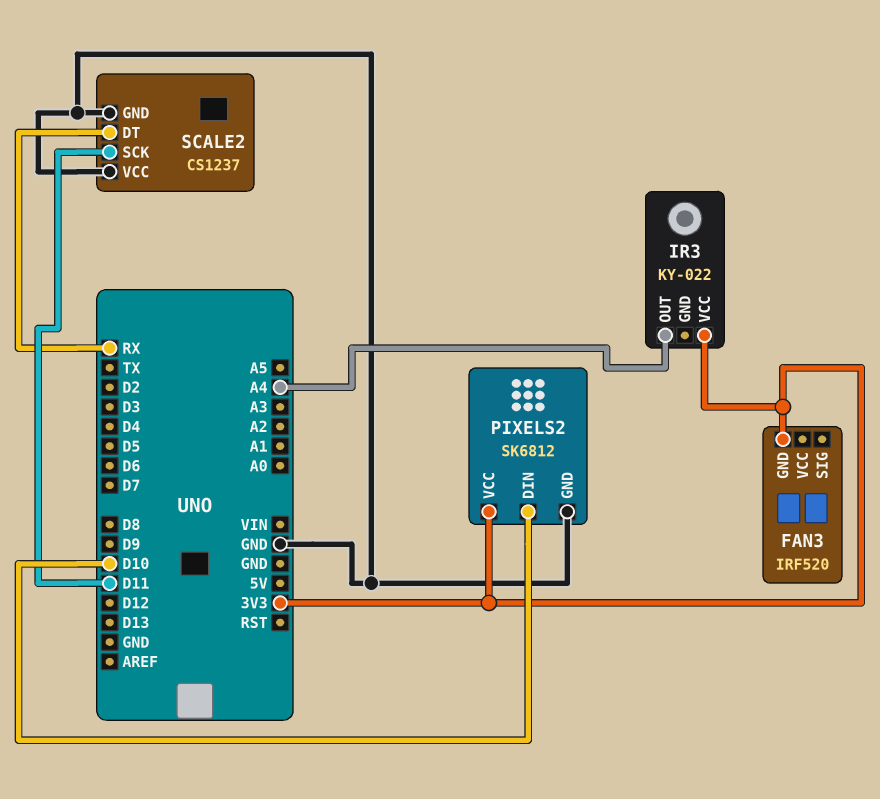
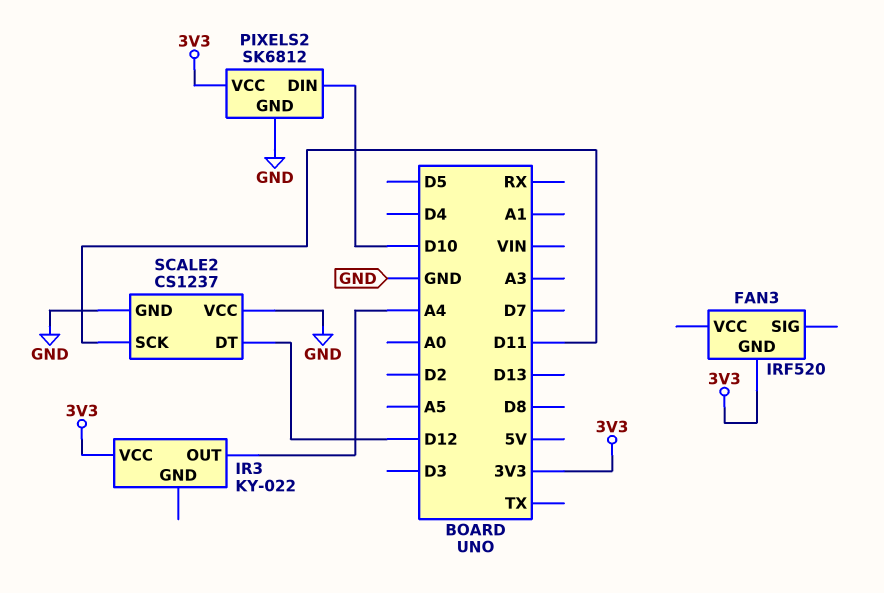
SCALE2 pin DT: RX -> D12

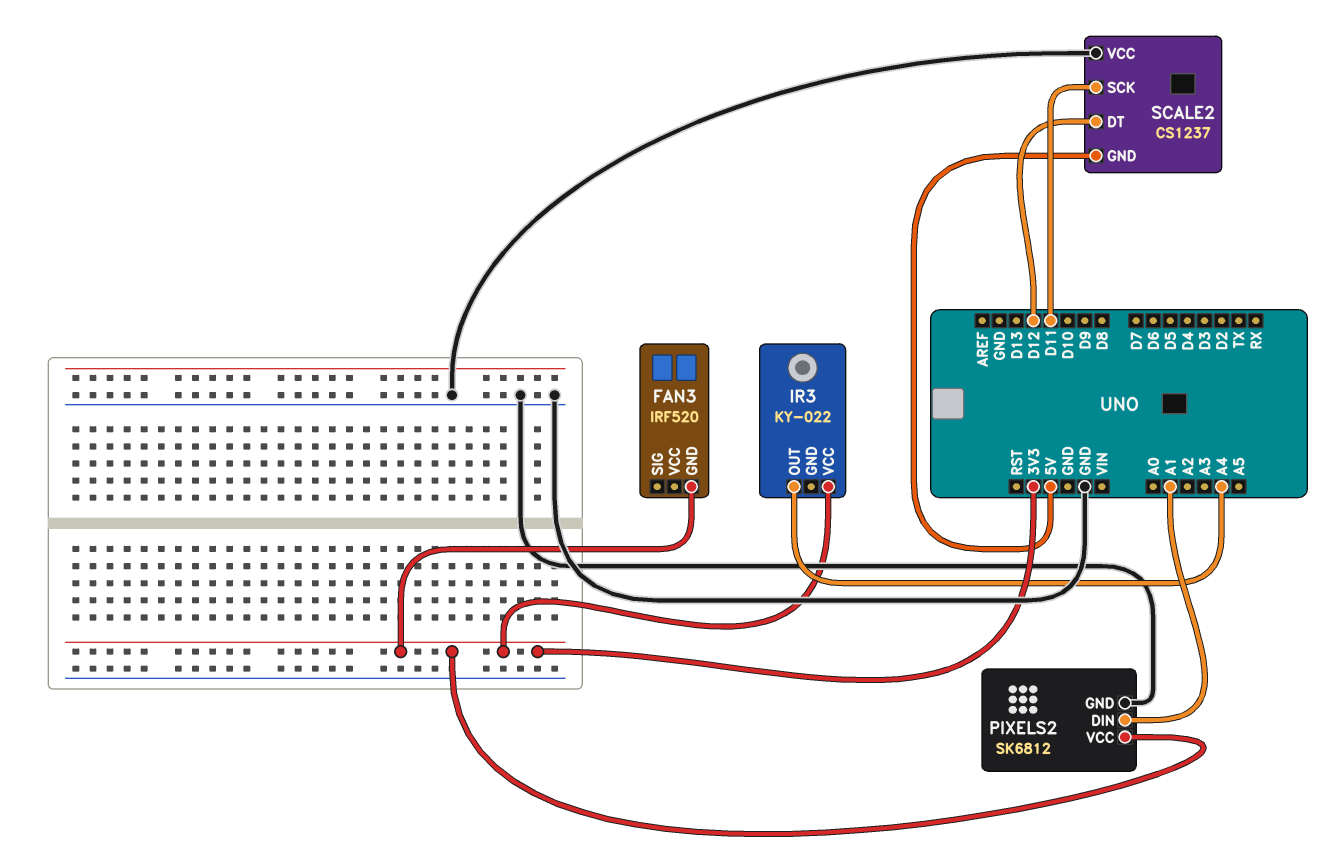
PIXELS2 pin DIN: D10 -> A1
SCALE2 pin GND: GND -> 5V

